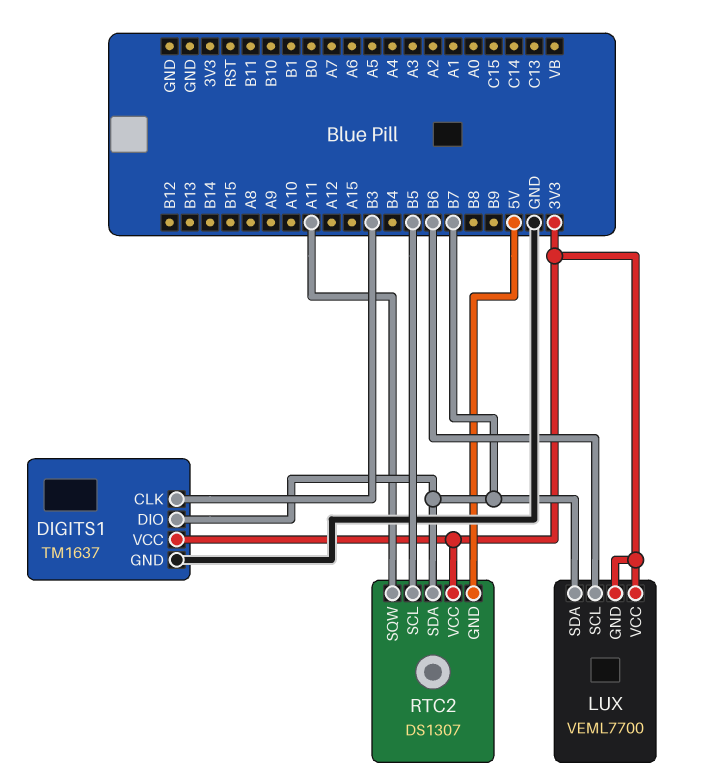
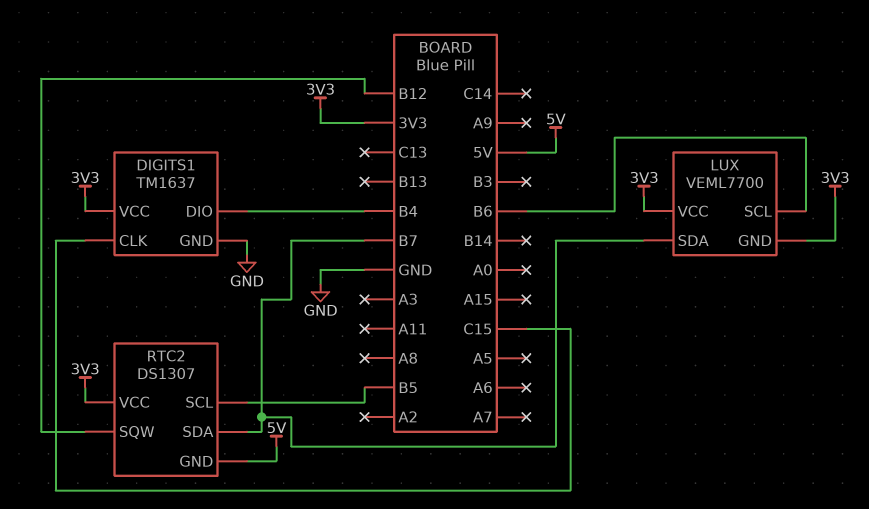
DIGITS1 pin CLK: B3 -> C15
DIGITS1 pin DIO: B7 -> B4
RTC2 pin SQW: A11 -> B12

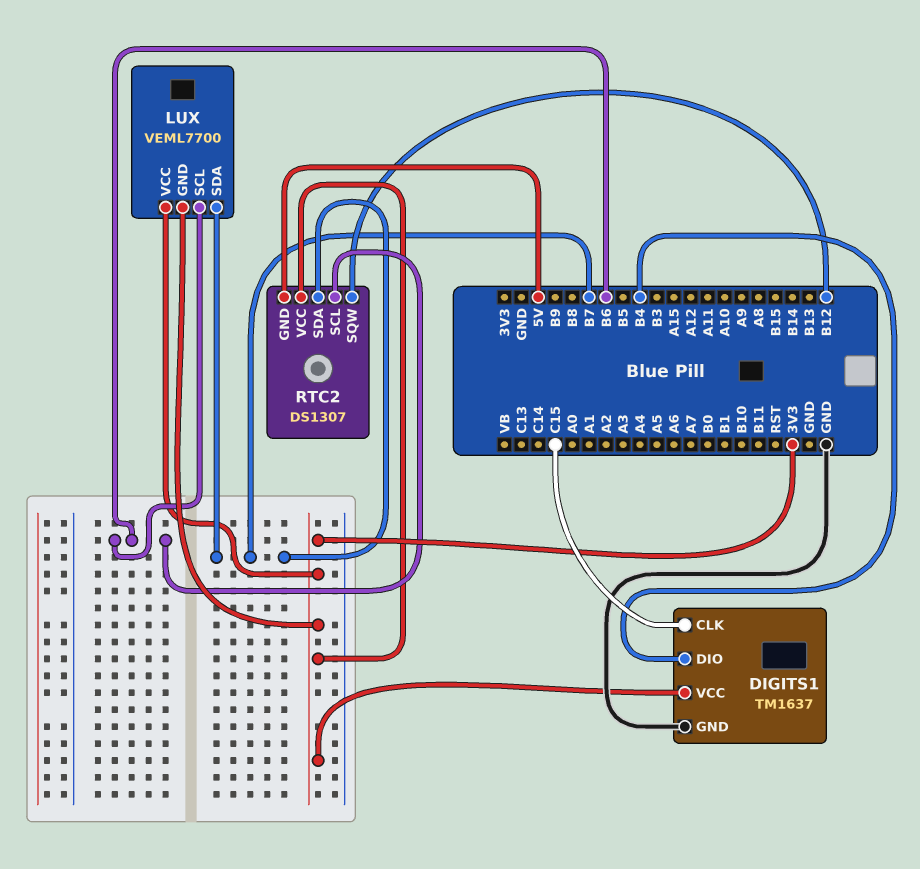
RTC2 pin SCL: B5 -> B6

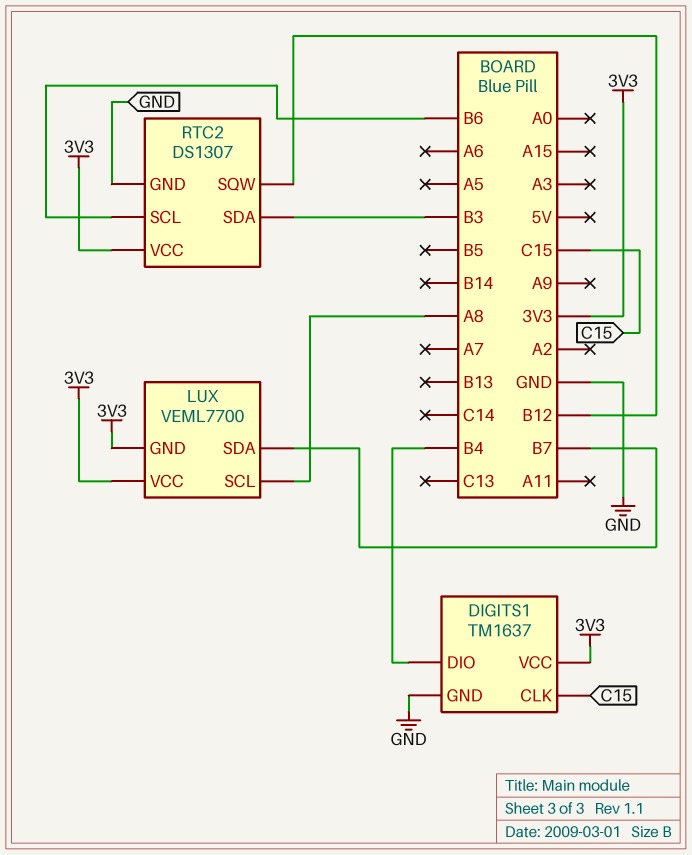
LUX pin SCL: B6 -> A8
RTC2 pin GND: 5V -> GND
RTC2 pin SDA: B7 -> B3

